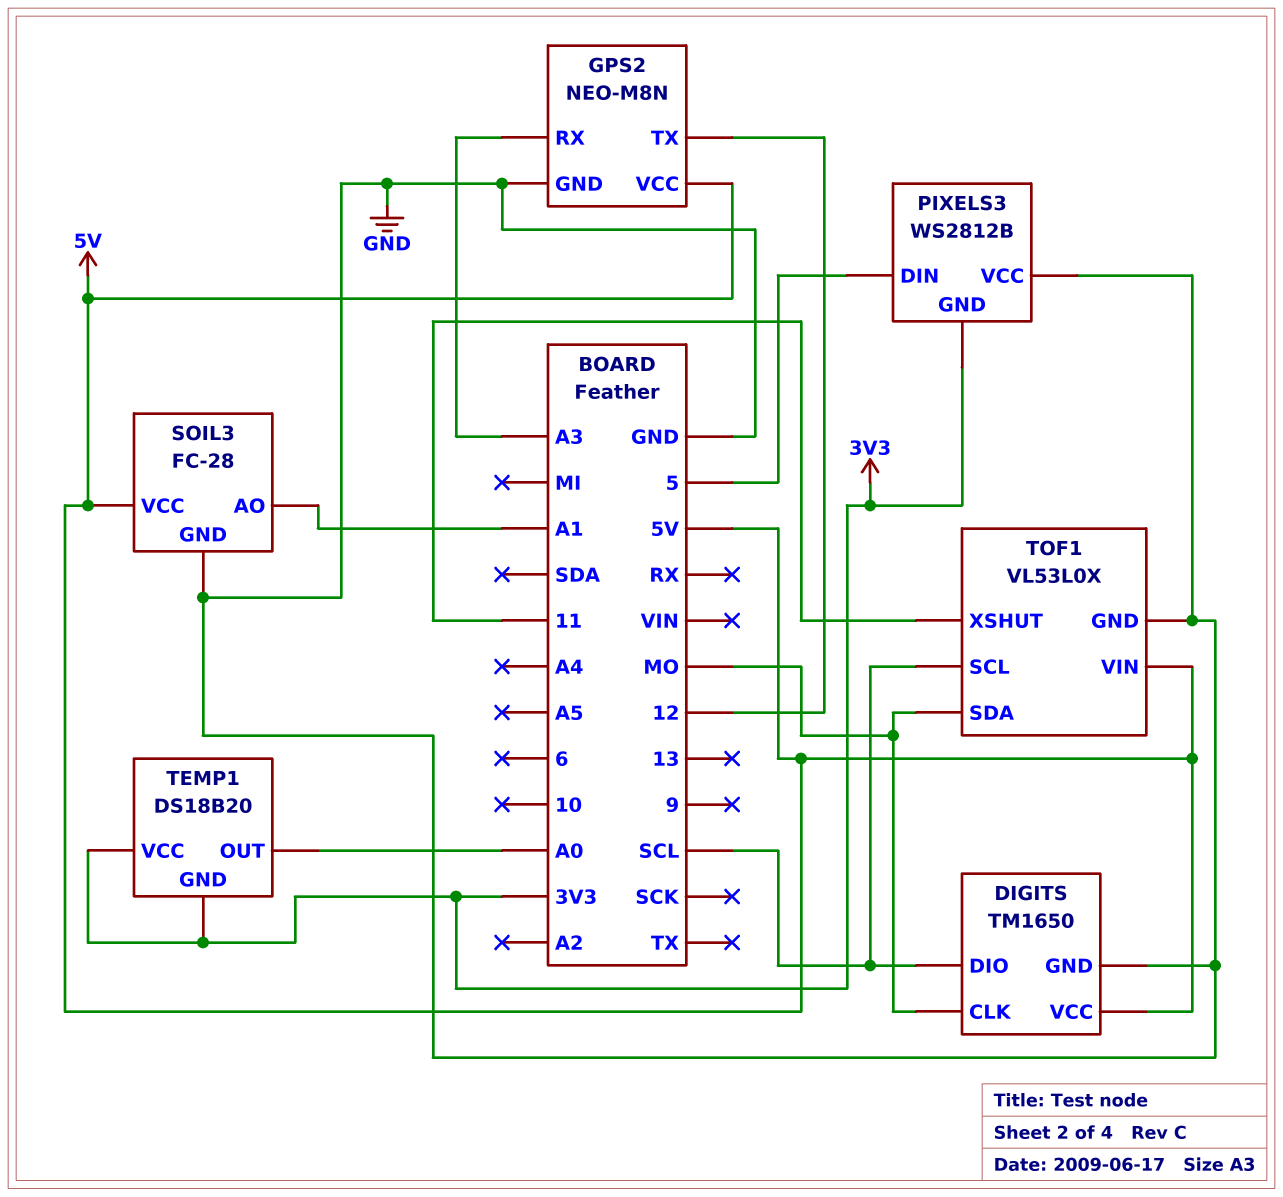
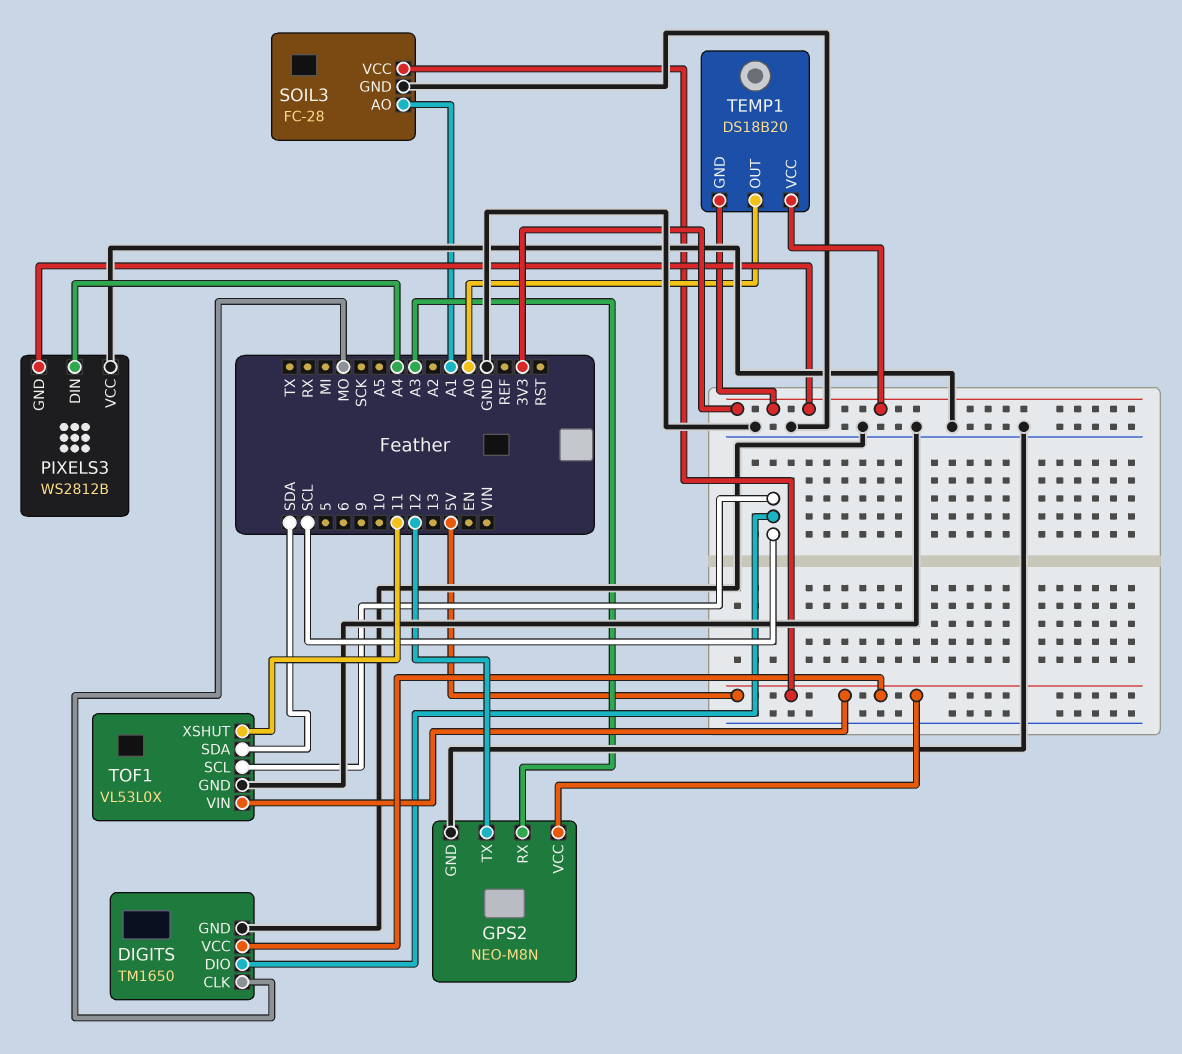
PIXELS3 pin DIN: 5 -> A4
TOF1 pin SDA: MO -> SDA

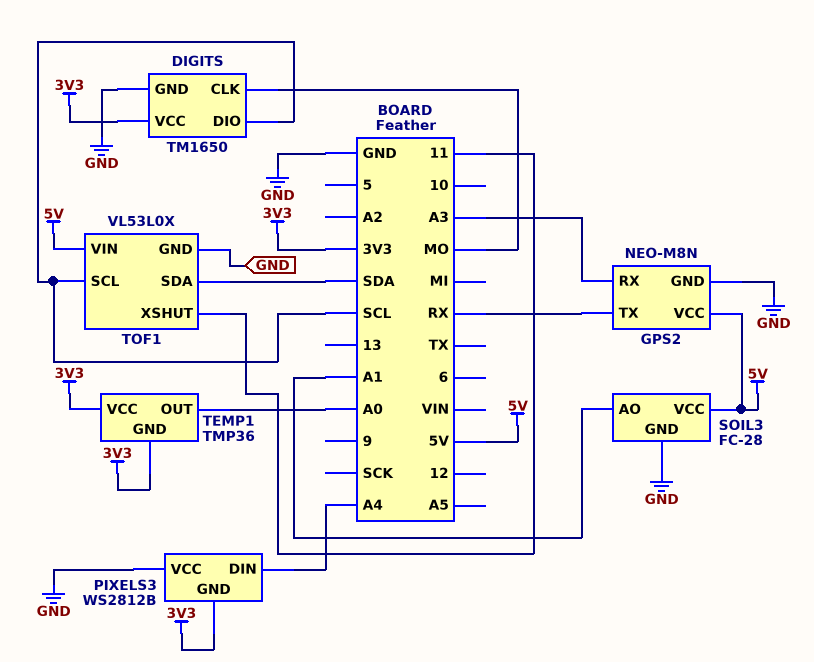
DIGITS pin VCC: 5V -> 3V3
GPS2 pin TX: 12 -> RX
TEMP1: DS18B20 -> TMP36

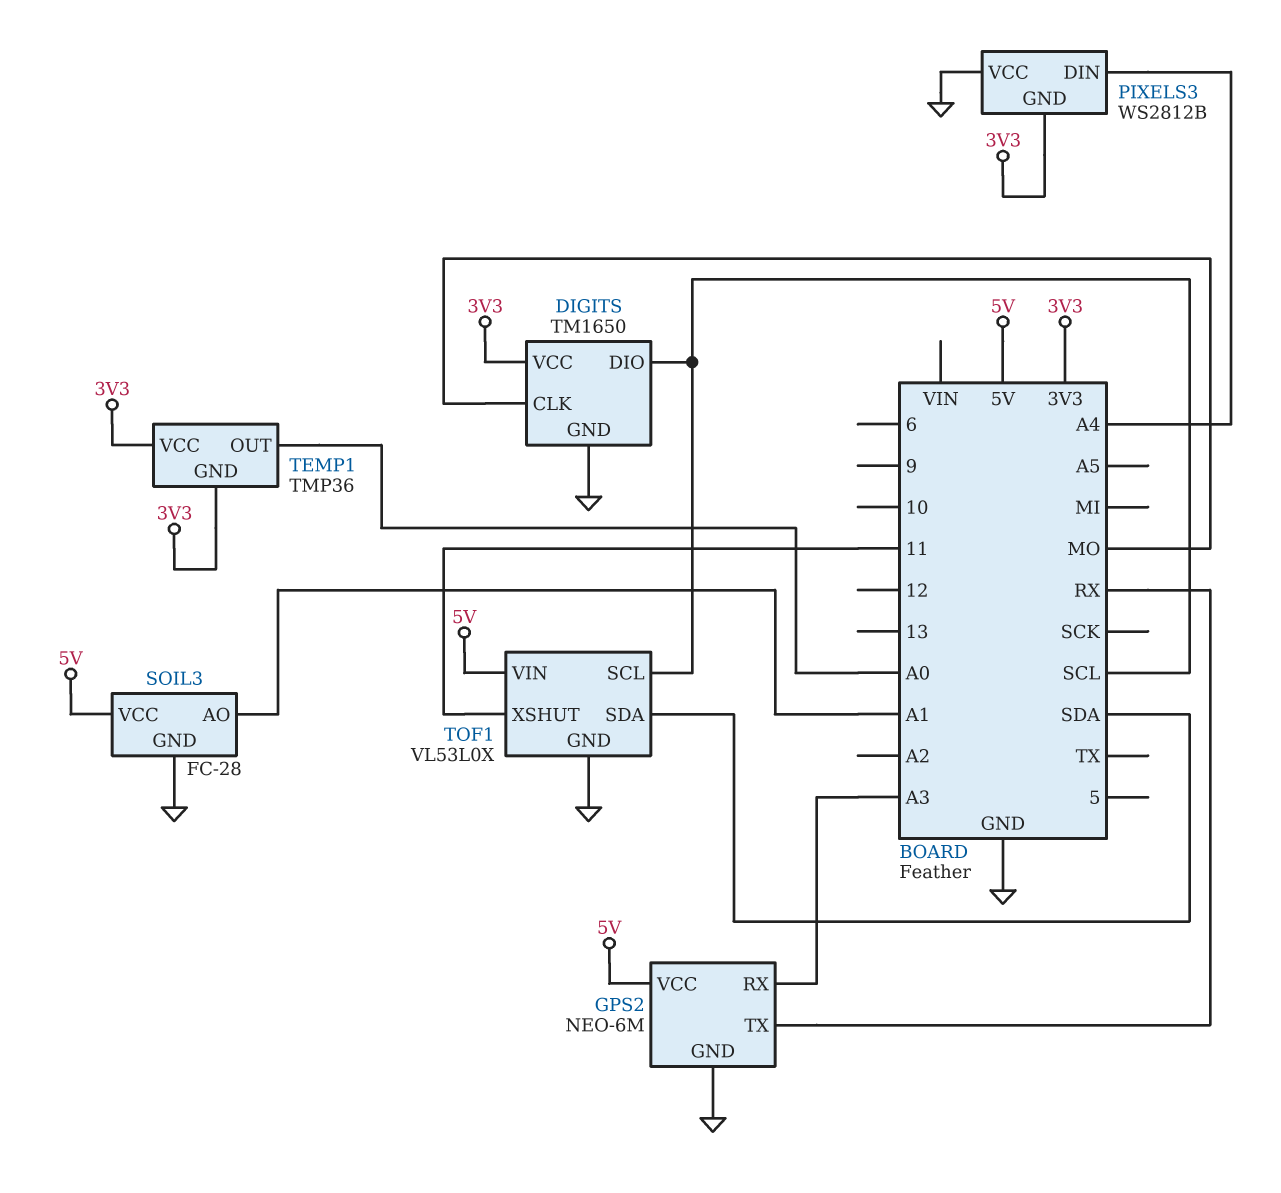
GPS2: NEO-M8N -> NEO-6M

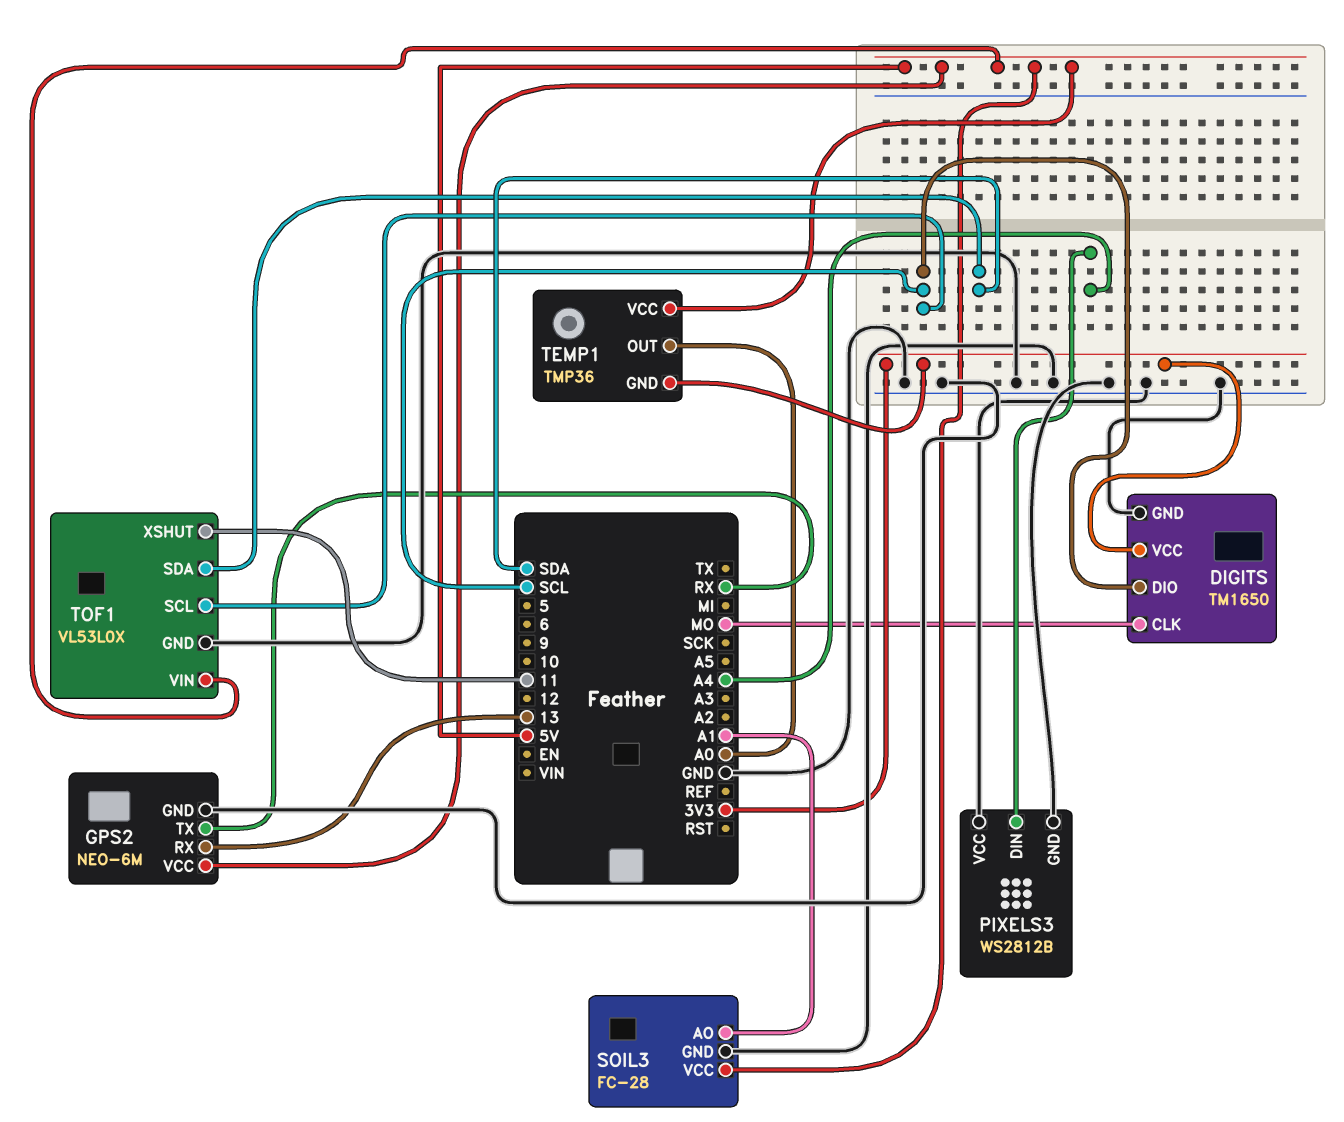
GPS2 pin RX: A3 -> 13
PIXELS3 pin GND: 3V3 -> GND
TEMP1 pin VCC: 3V3 -> 5V

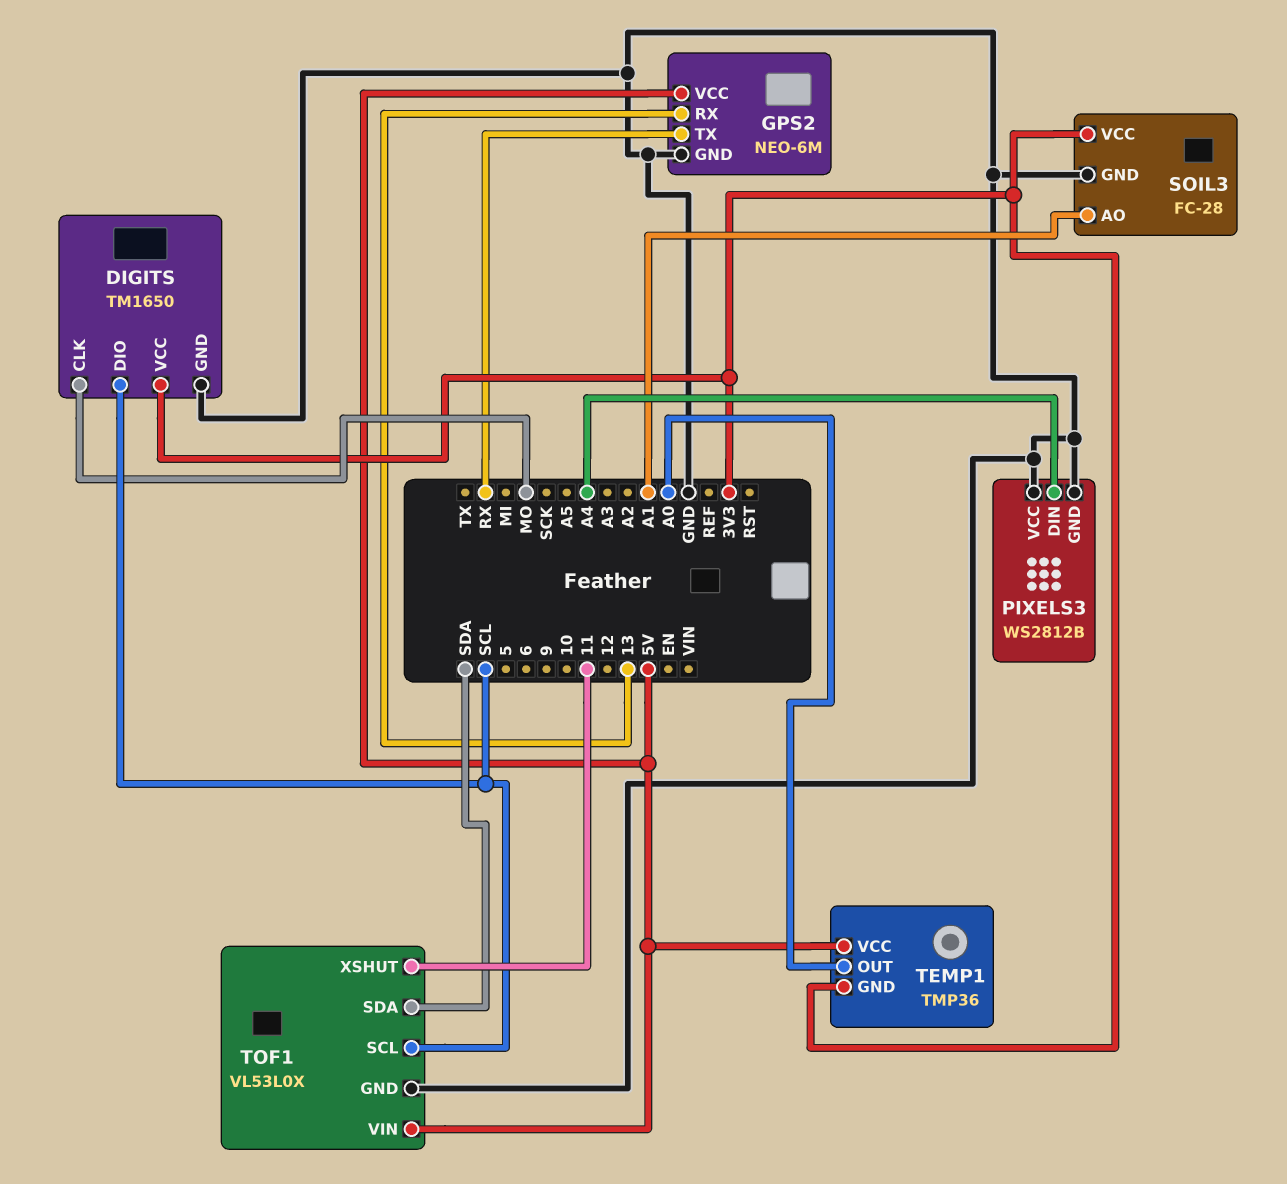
SOIL3 pin VCC: 5V -> 3V3

